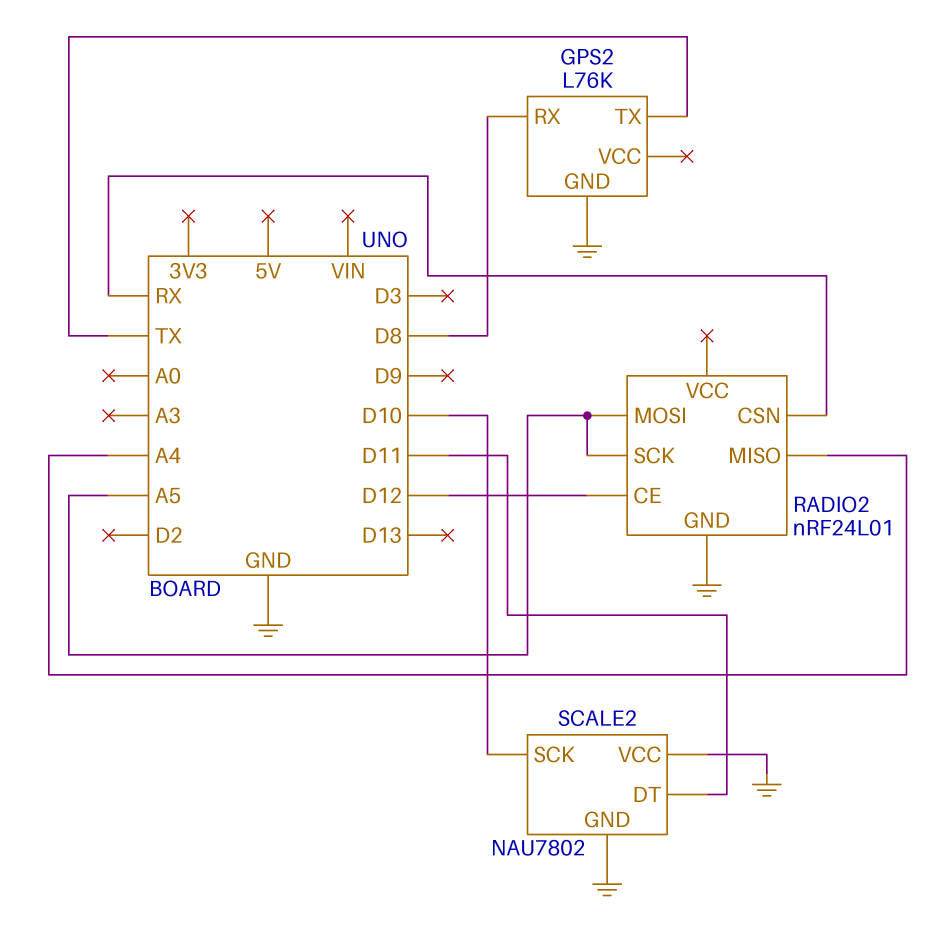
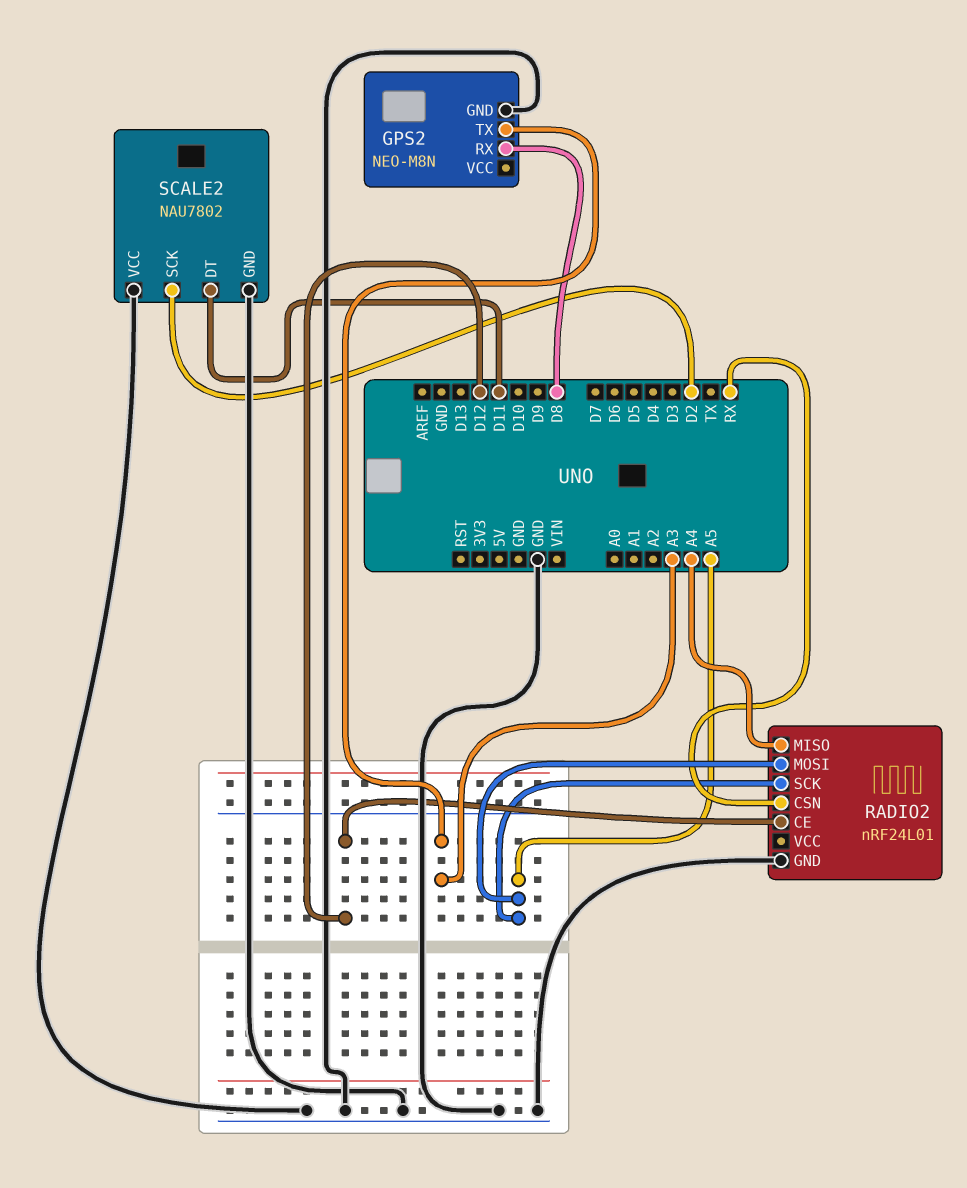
GPS2: L76K -> NEO-M8N
GPS2 pin TX: TX -> A3
SCALE2 pin SCK: D10 -> D2

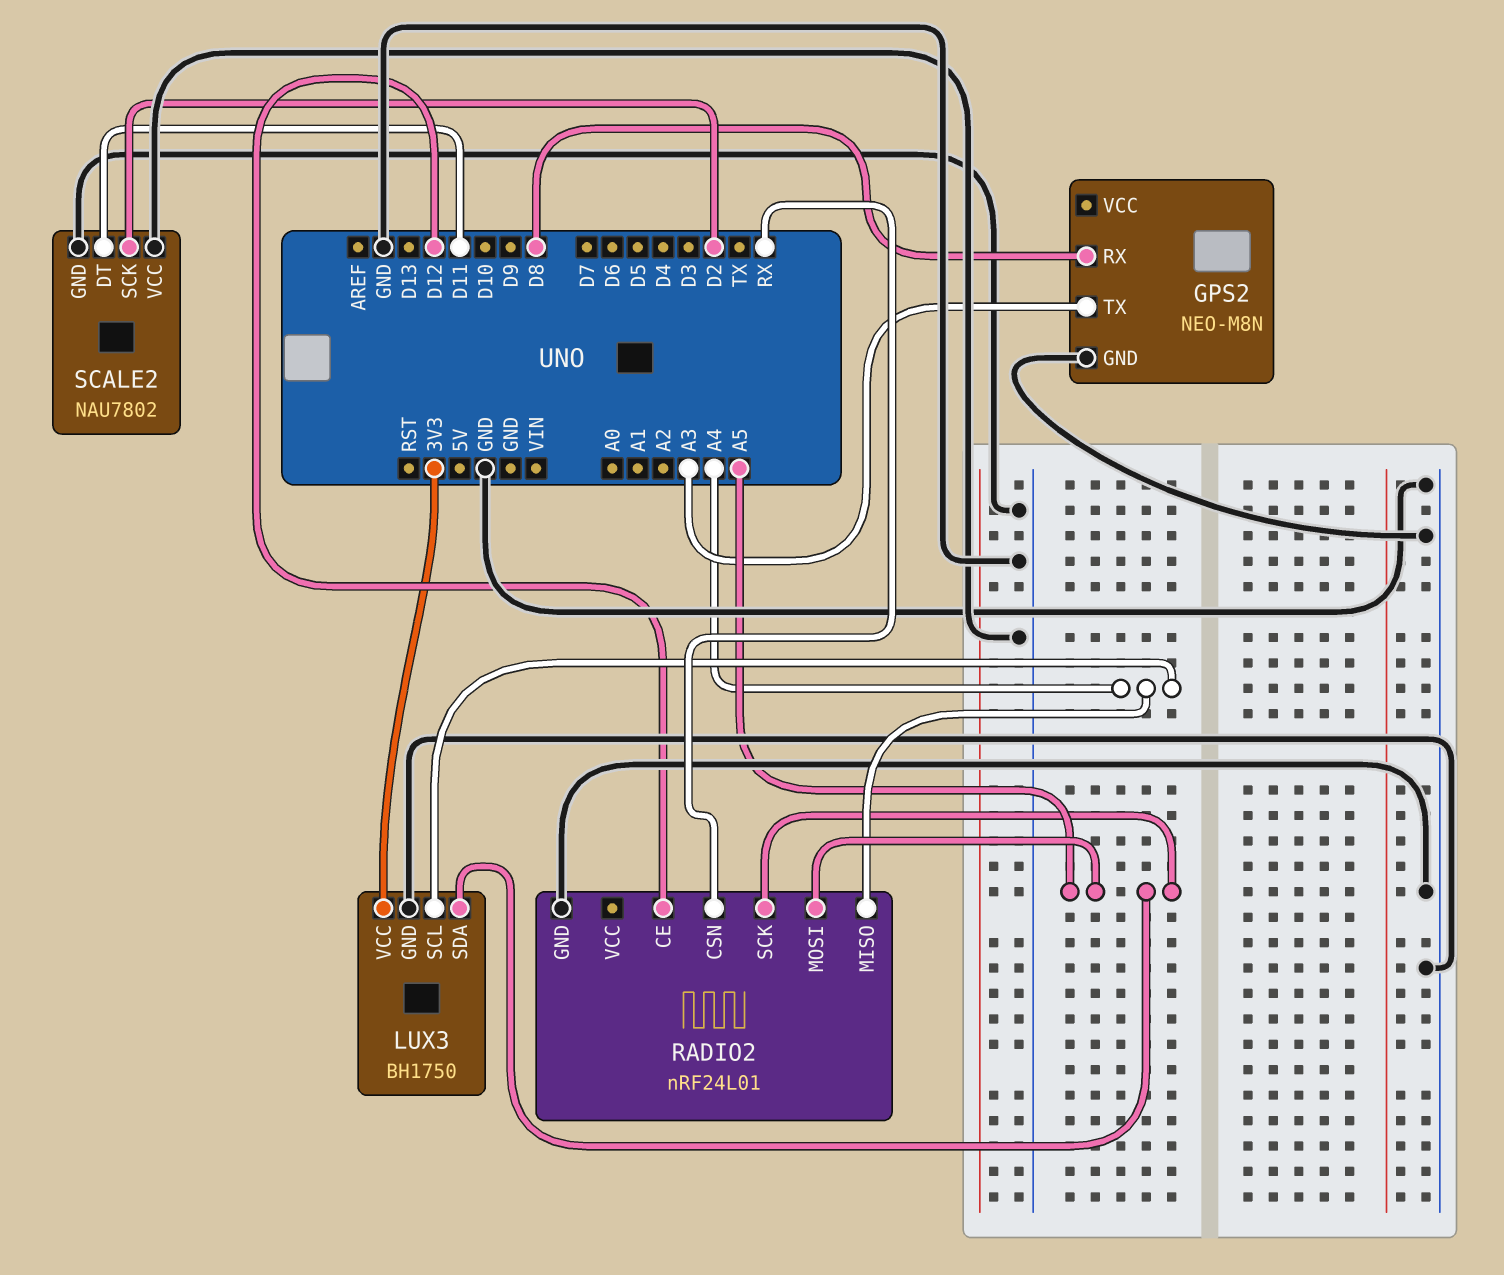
LUX3: none -> BH1750
LUX3 pin GND: none -> GND
LUX3 pin SCL: none -> A4
LUX3 pin SDA: none -> A5
LUX3 pin VCC: none -> 3V3

